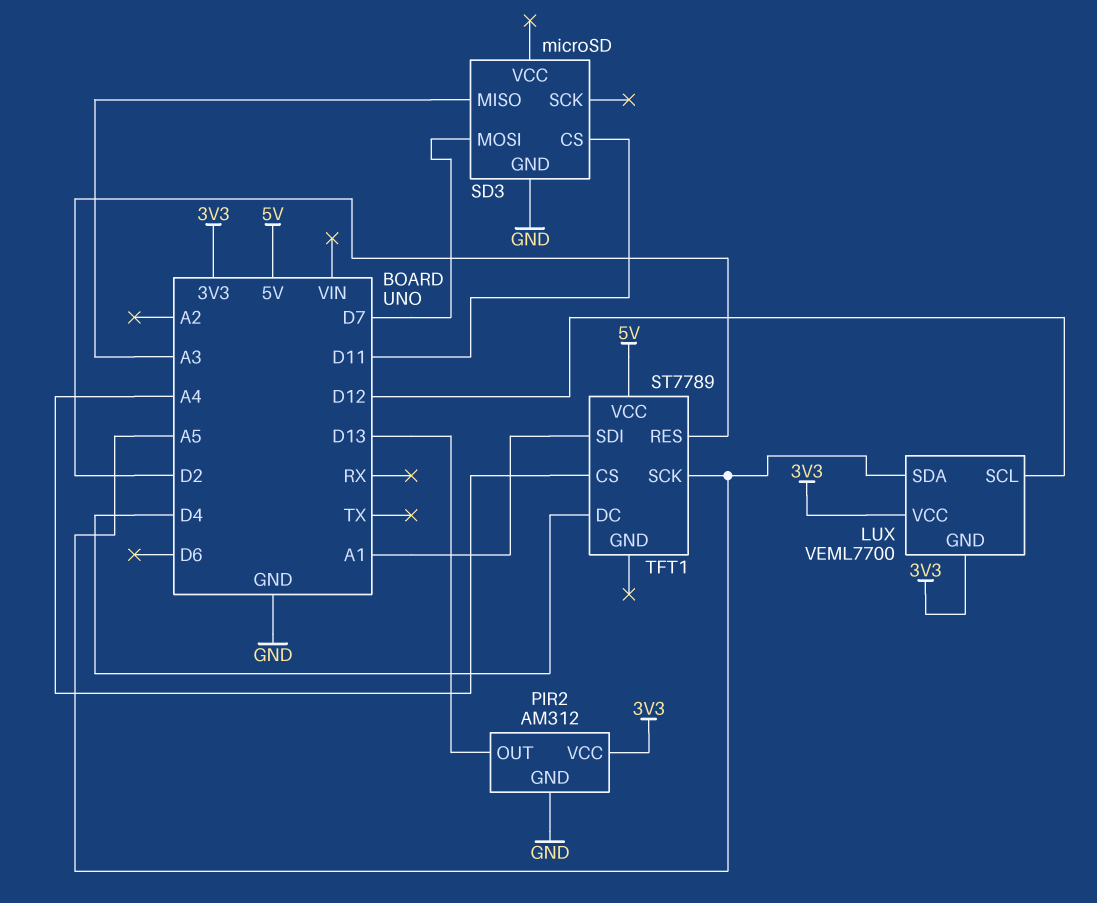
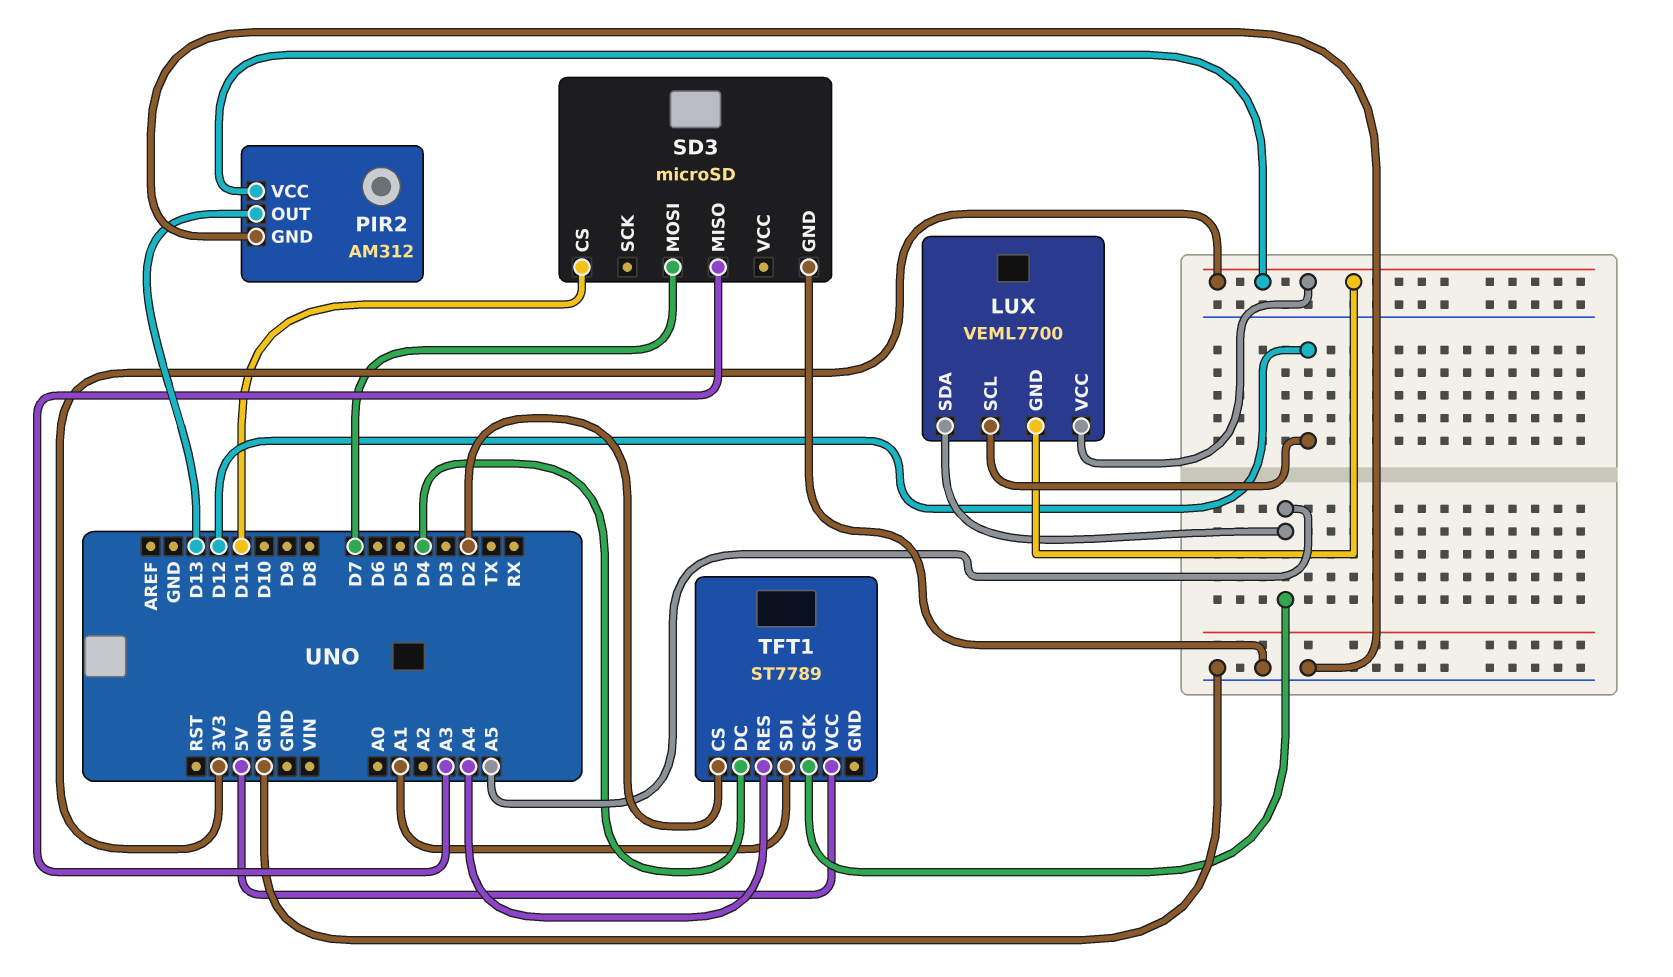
TFT1 pin CS: A4 -> D2
TFT1 pin RES: D2 -> A4

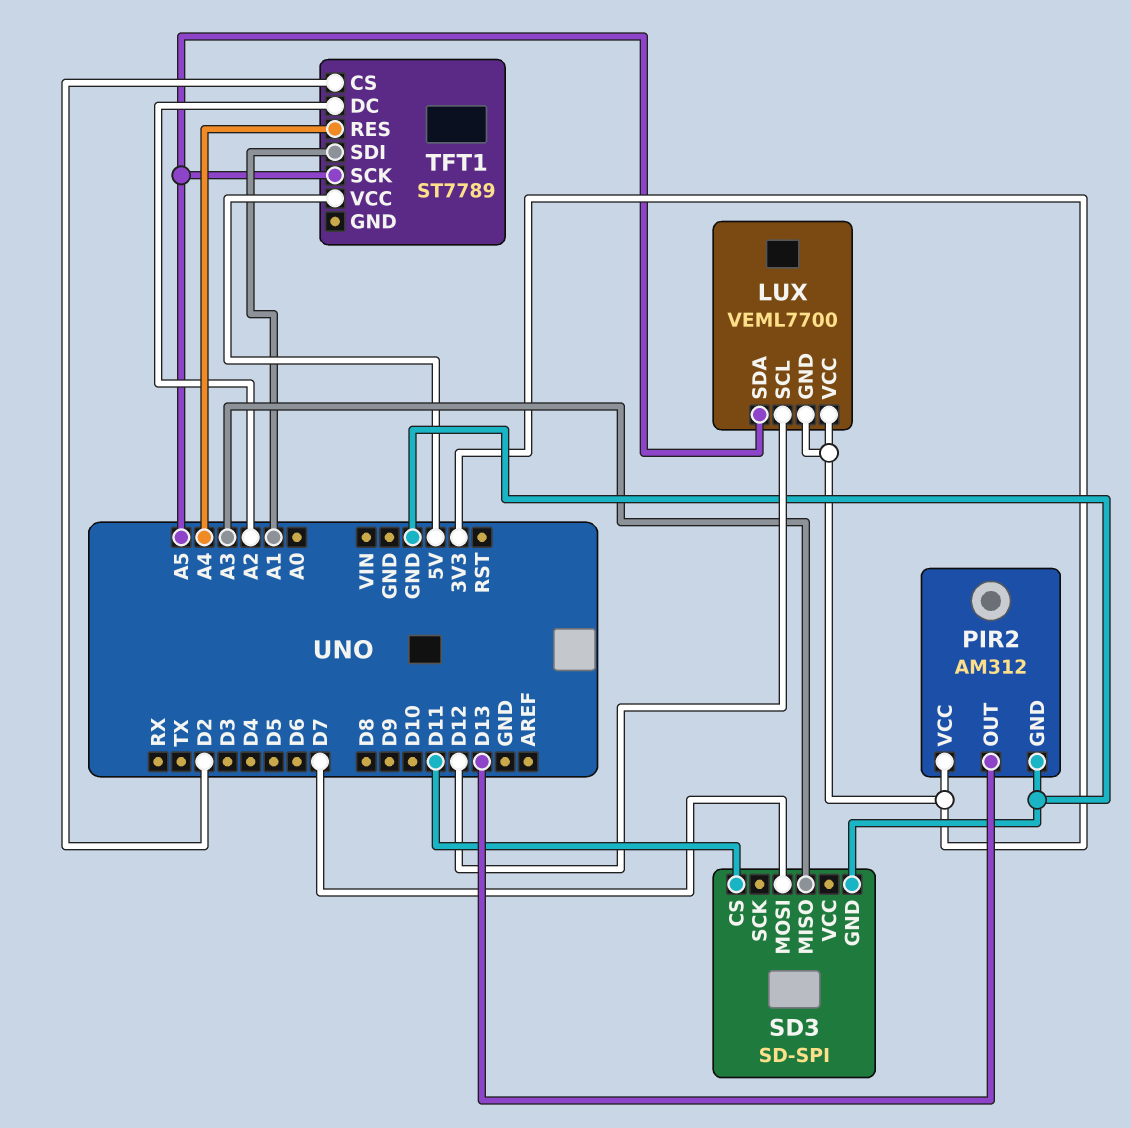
SD3: microSD -> SD-SPI
TFT1 pin DC: D4 -> A2

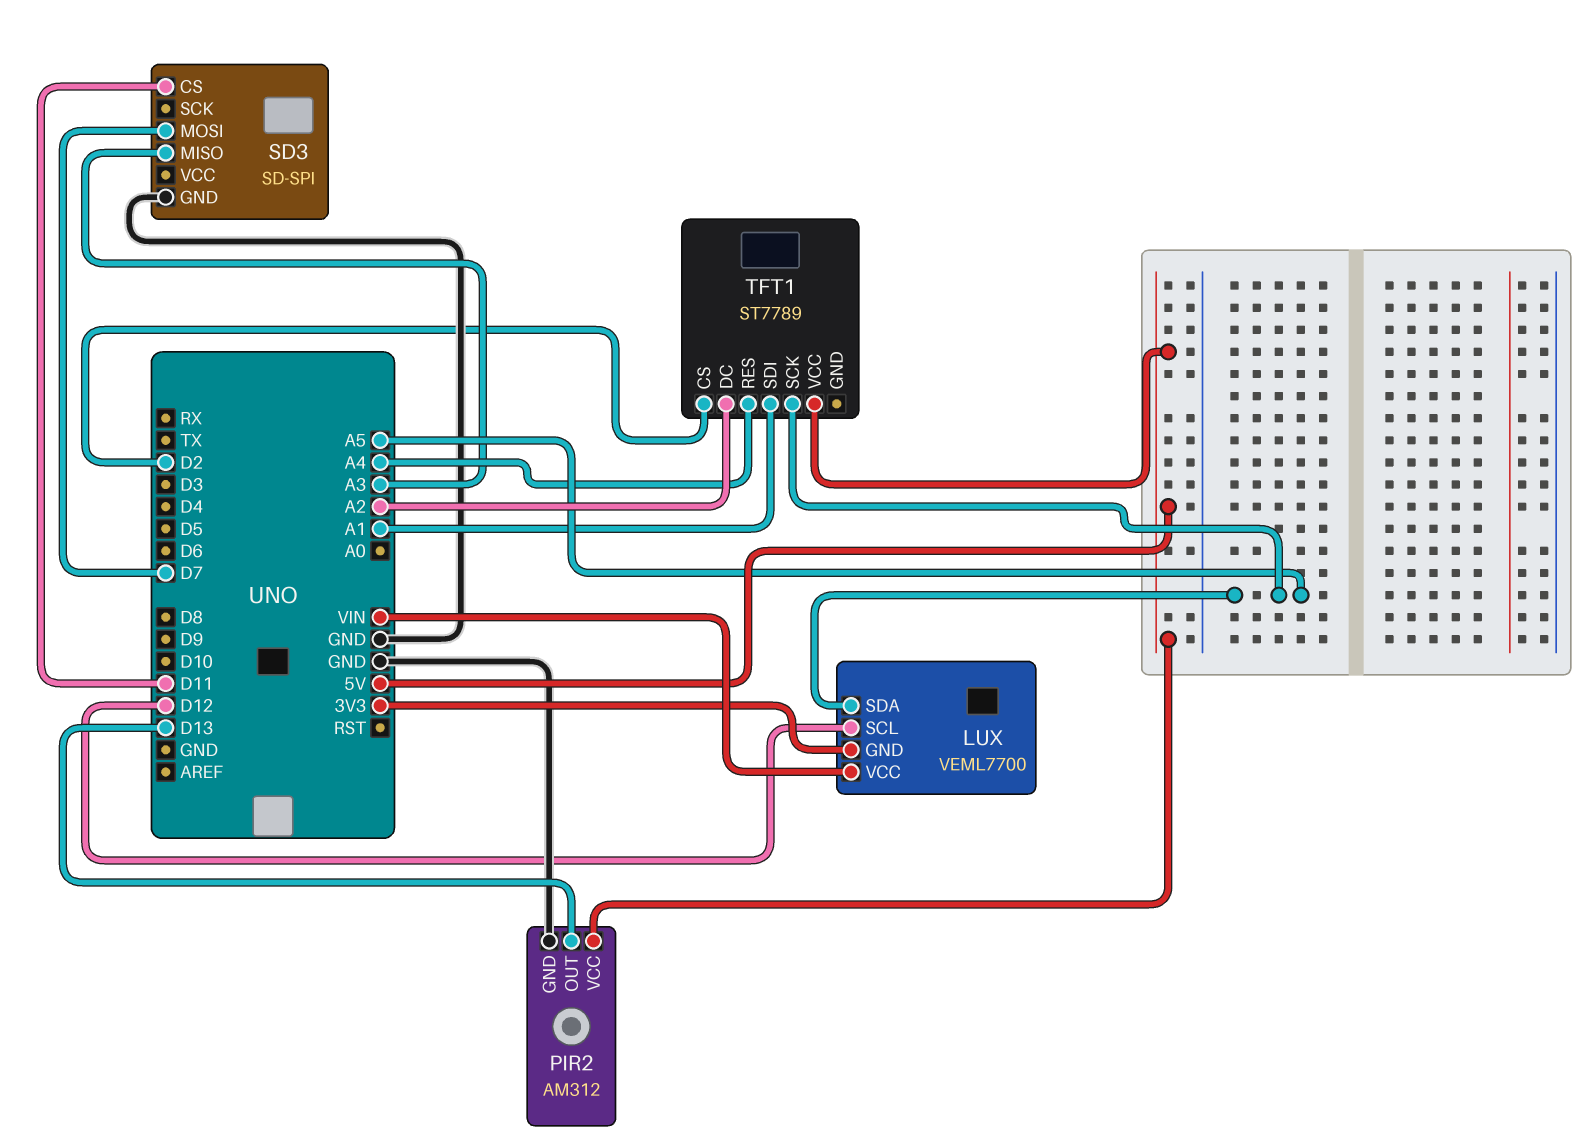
LUX pin VCC: 3V3 -> VIN
PIR2 pin VCC: 3V3 -> 5V

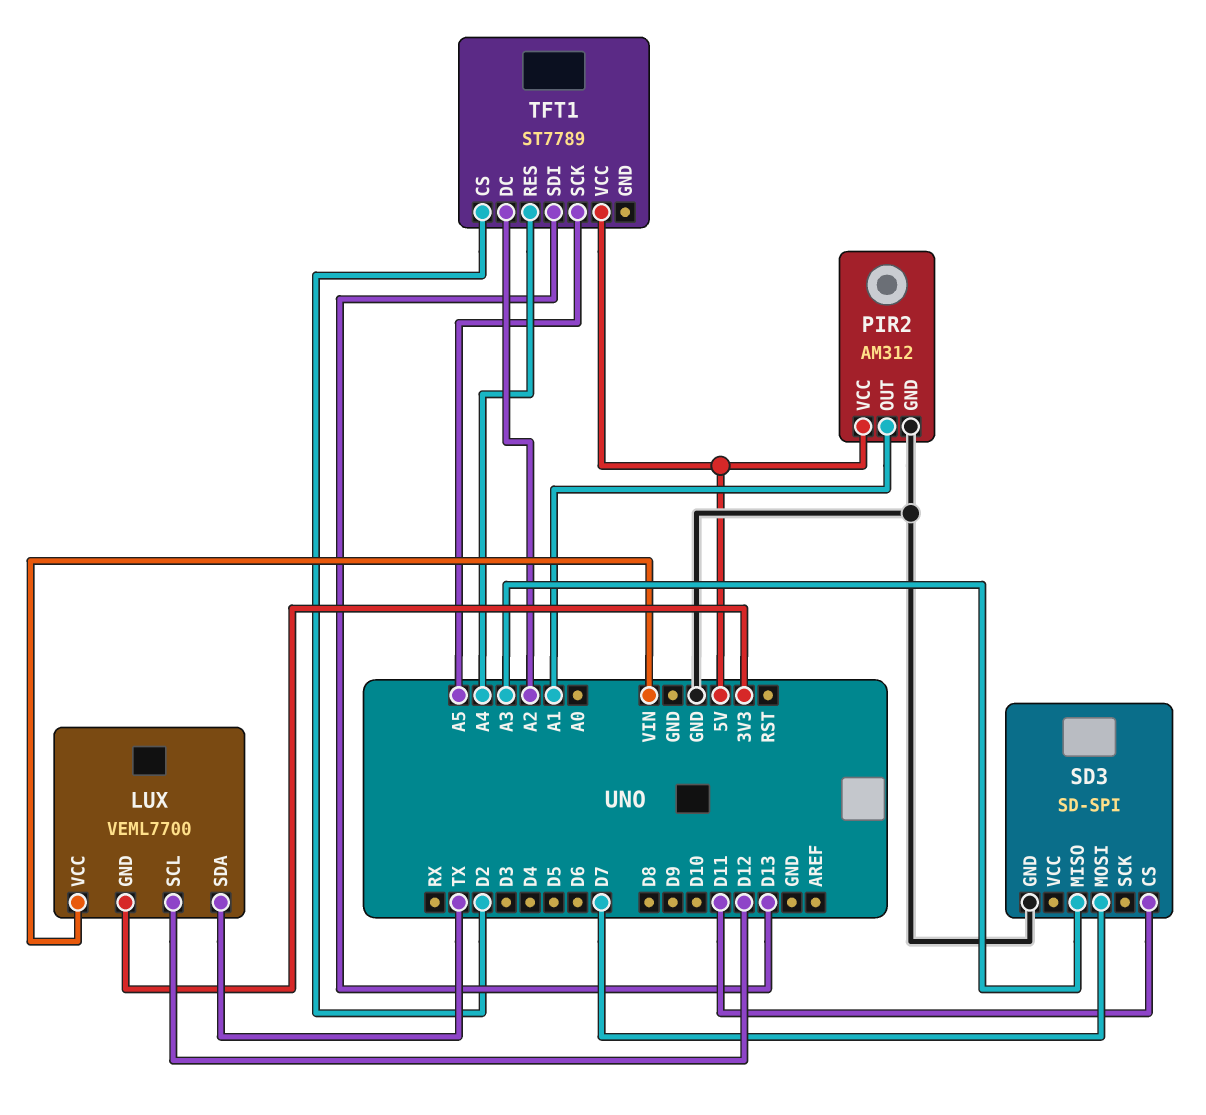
LUX pin SDA: A5 -> TX
PIR2 pin OUT: D13 -> A1
TFT1 pin SDI: A1 -> D13

